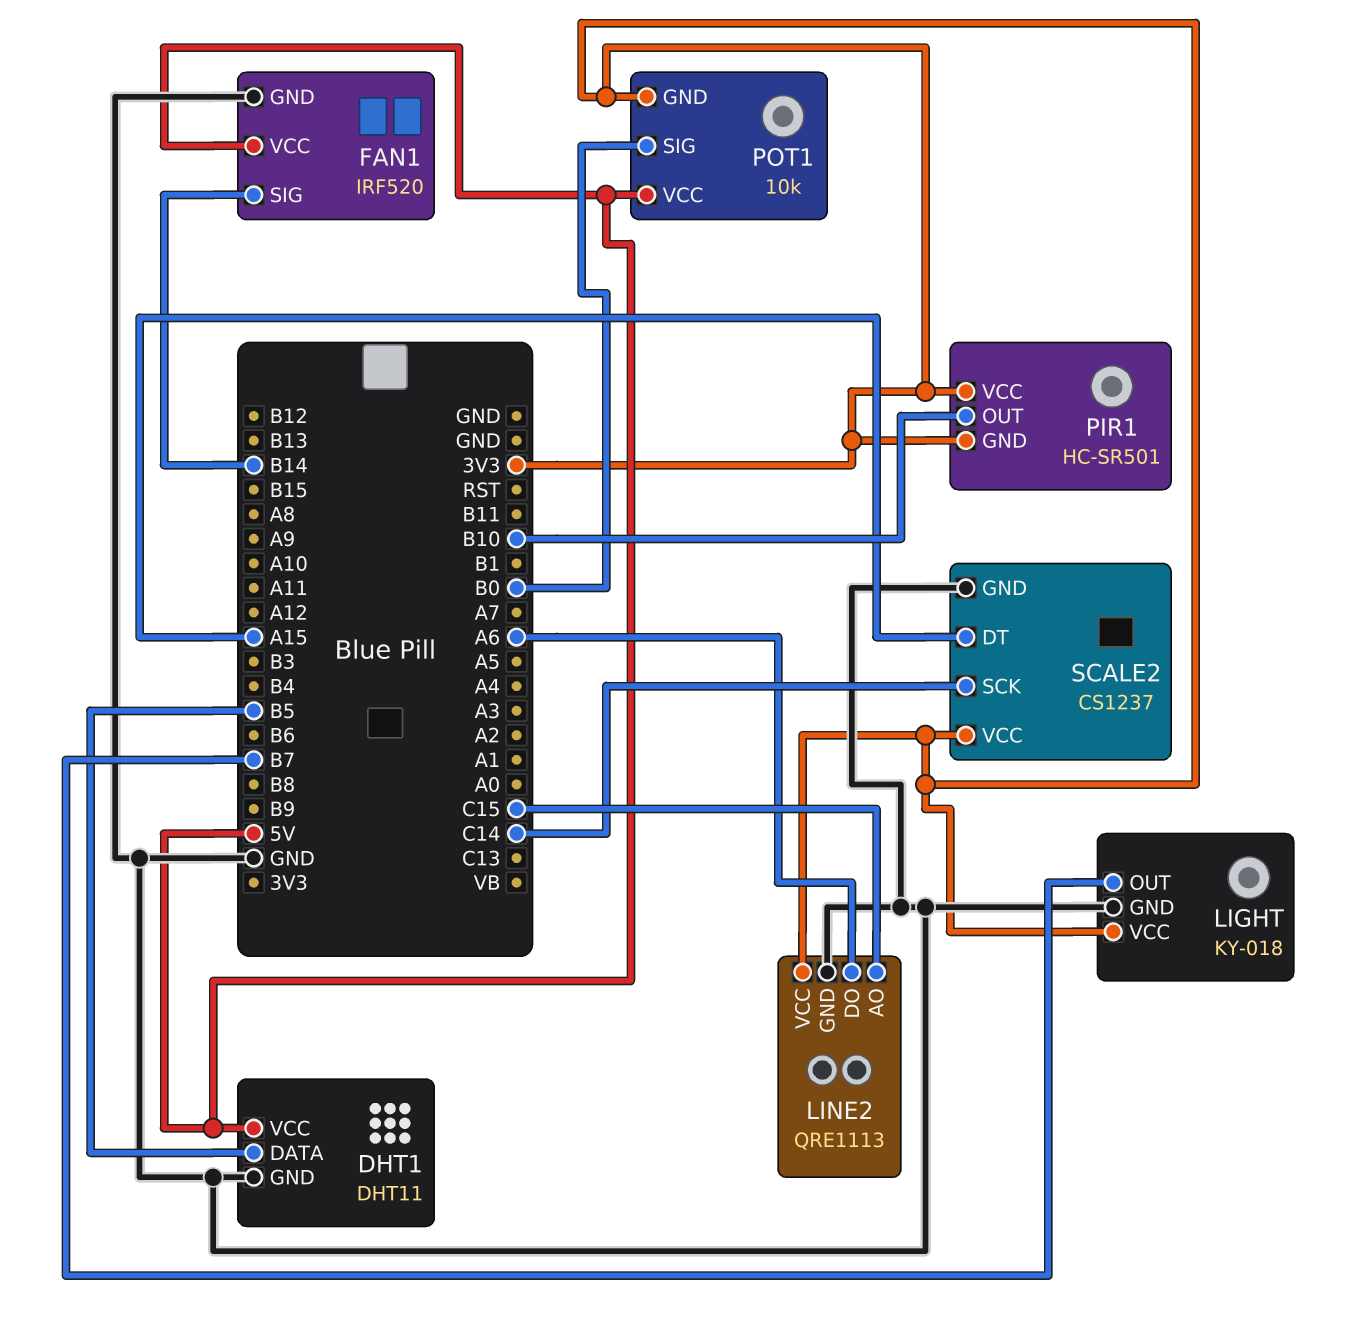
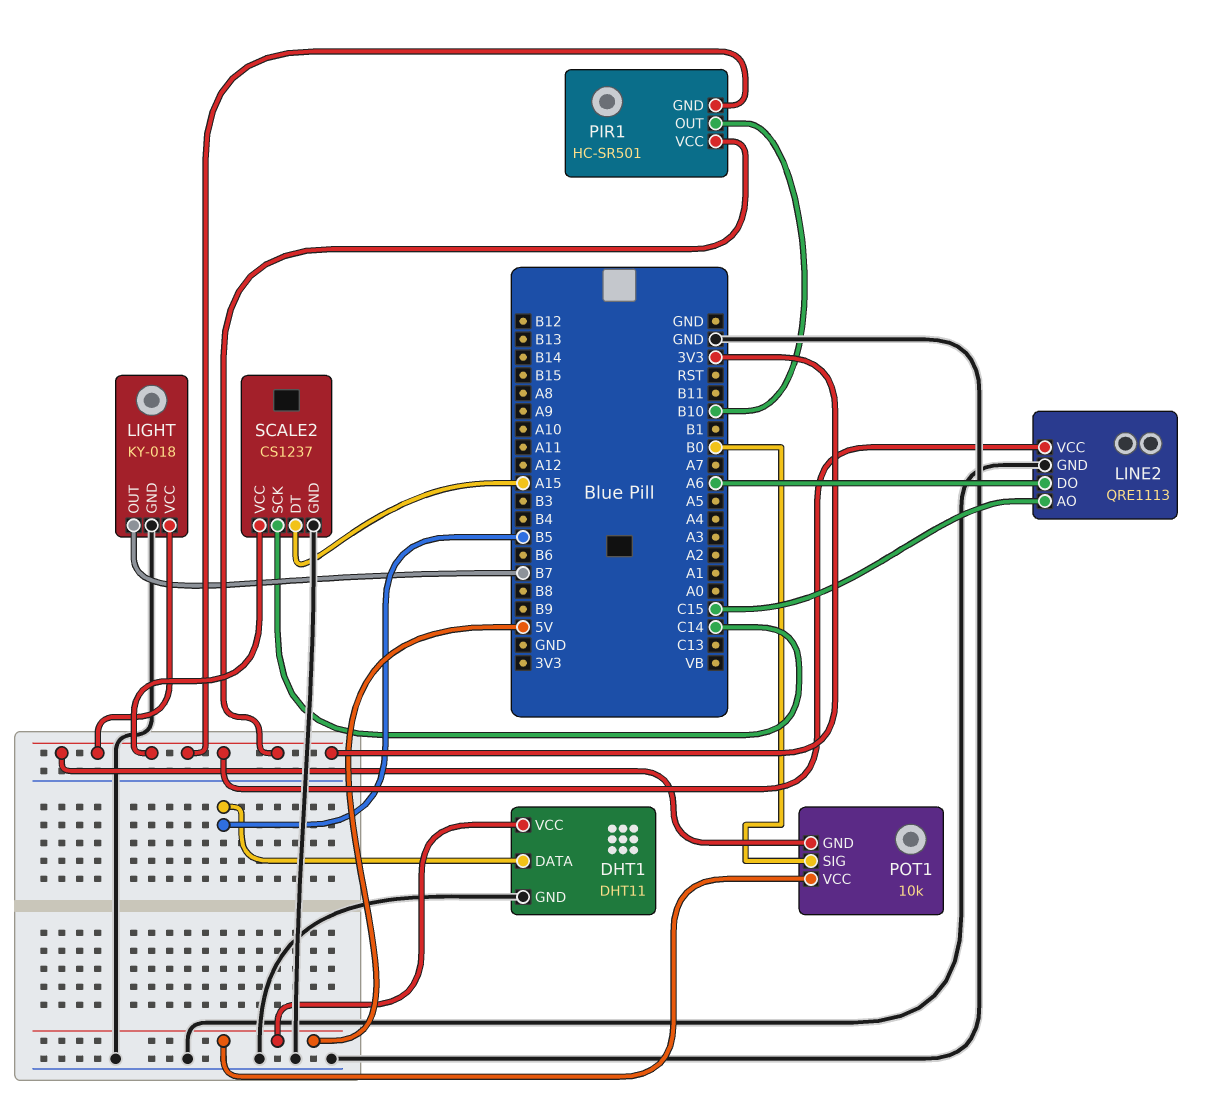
FAN1: IRF520 -> none
FAN1 pin GND: GND -> none
FAN1 pin SIG: B14 -> none
FAN1 pin VCC: 5V -> none

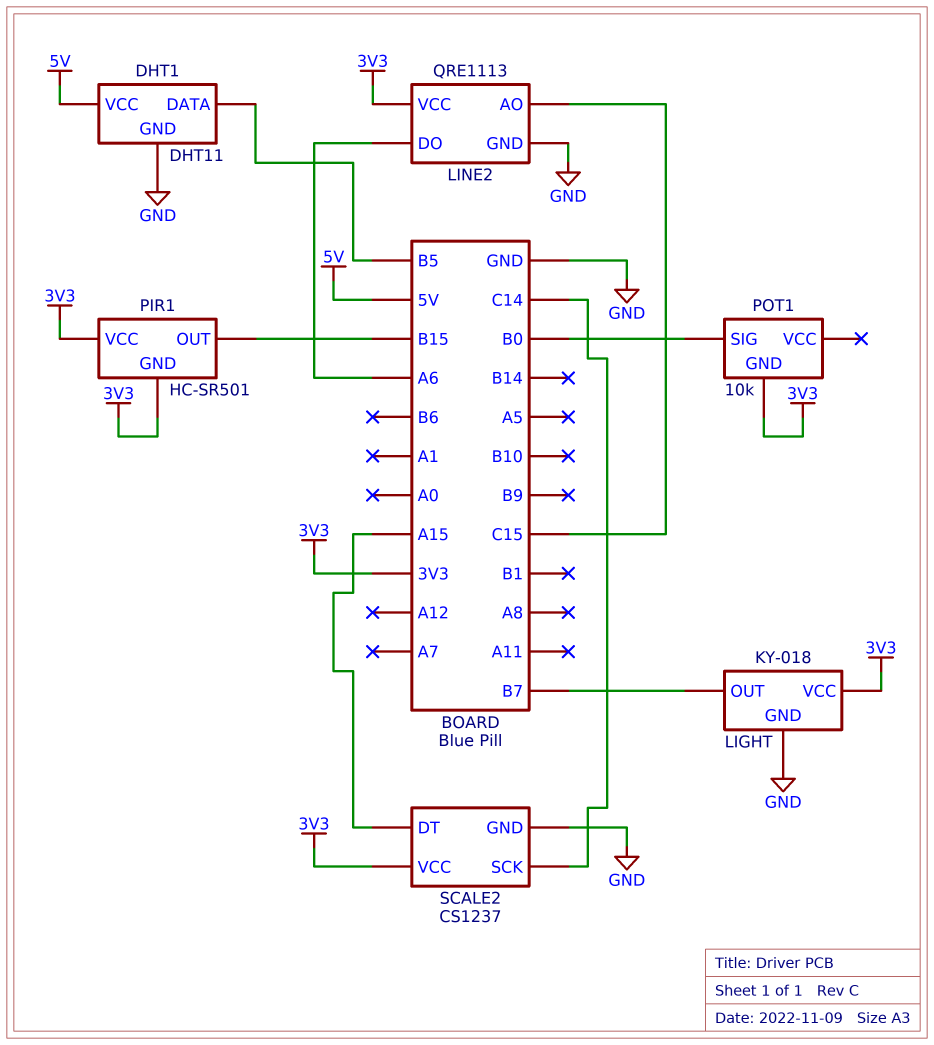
PIR1 pin OUT: B10 -> B15
POT1 pin VCC: 5V -> none

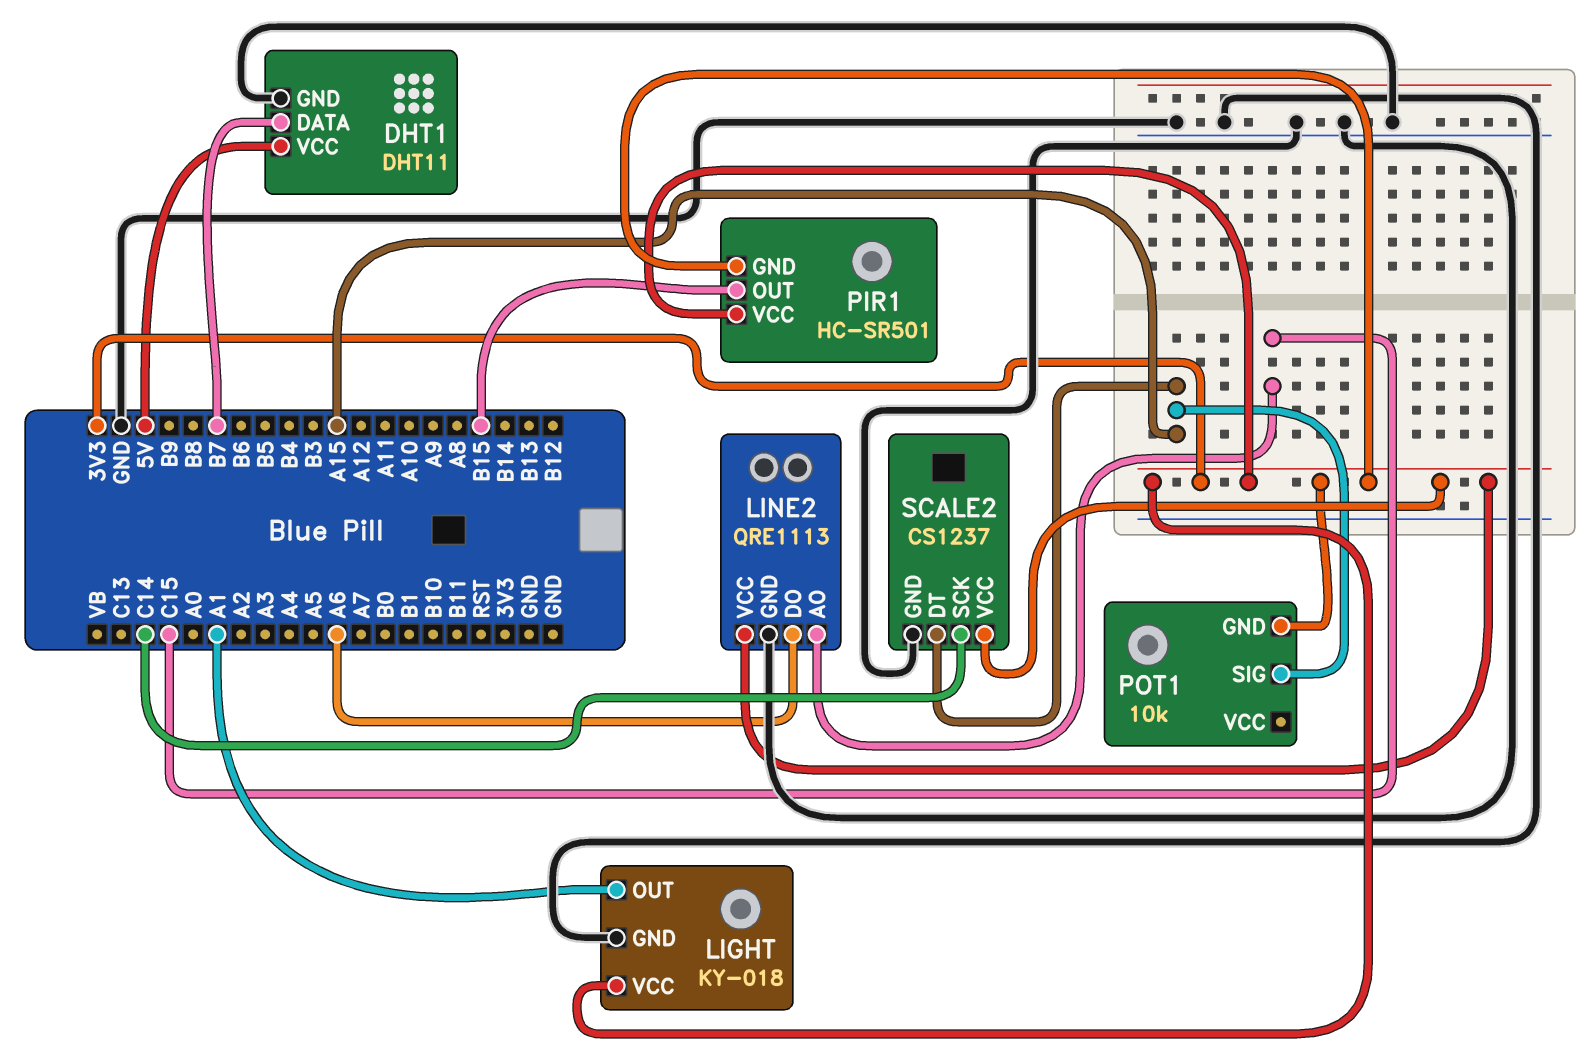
DHT1 pin DATA: B5 -> B7
LIGHT pin OUT: B7 -> A1
POT1 pin SIG: B0 -> A15

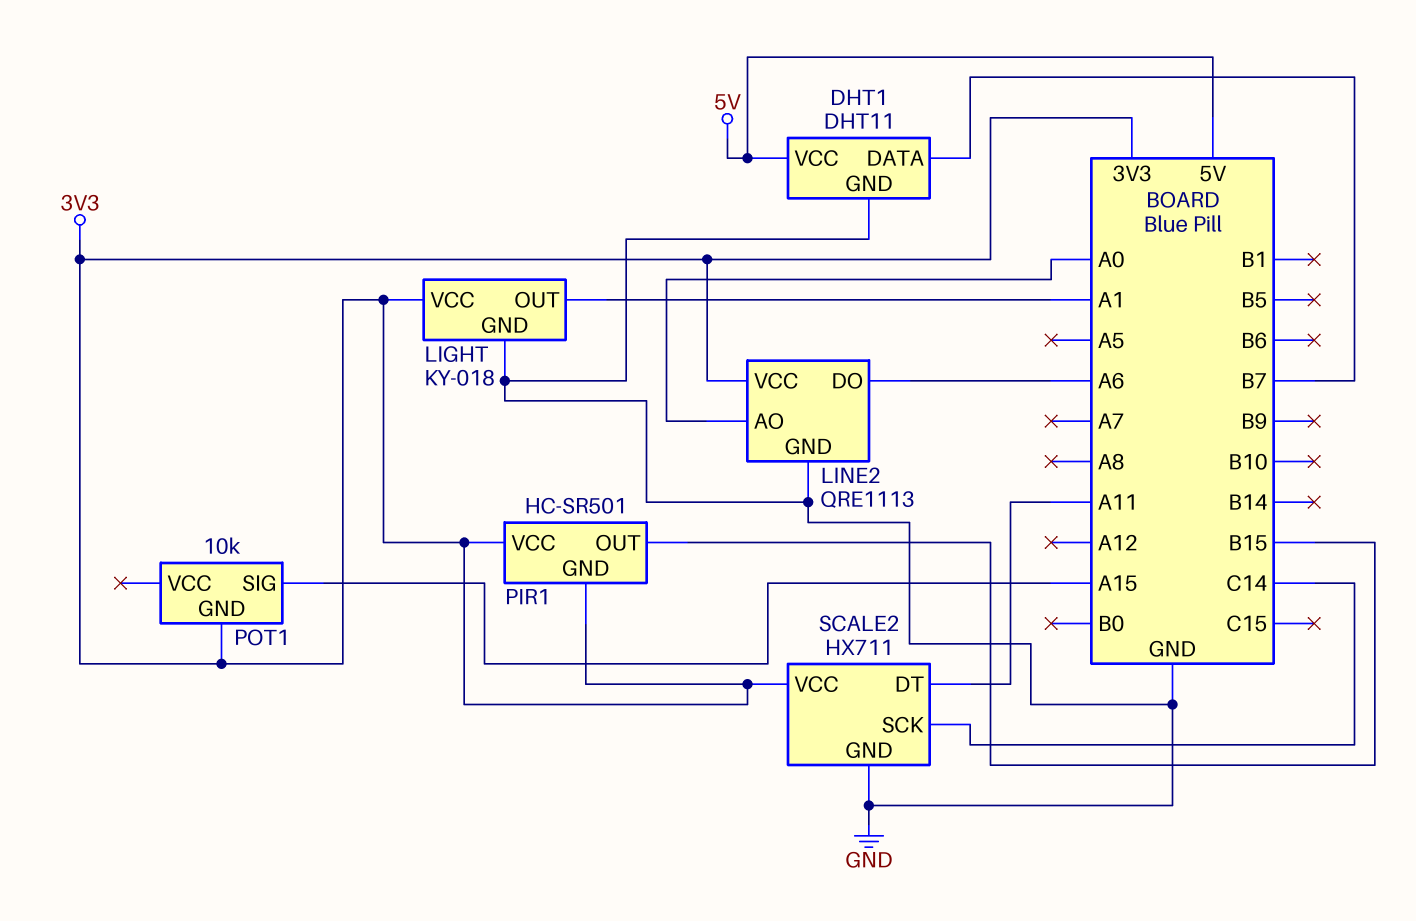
LINE2 pin AO: C15 -> A0
SCALE2: CS1237 -> HX711
SCALE2 pin DT: A15 -> A11

